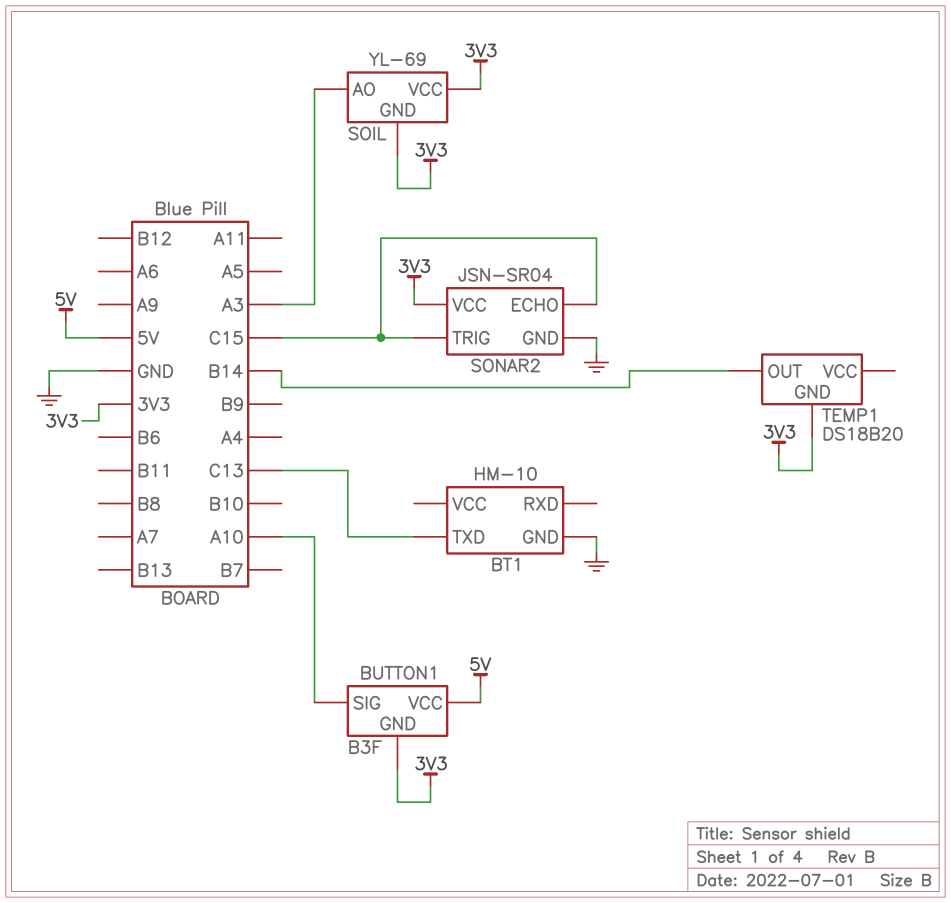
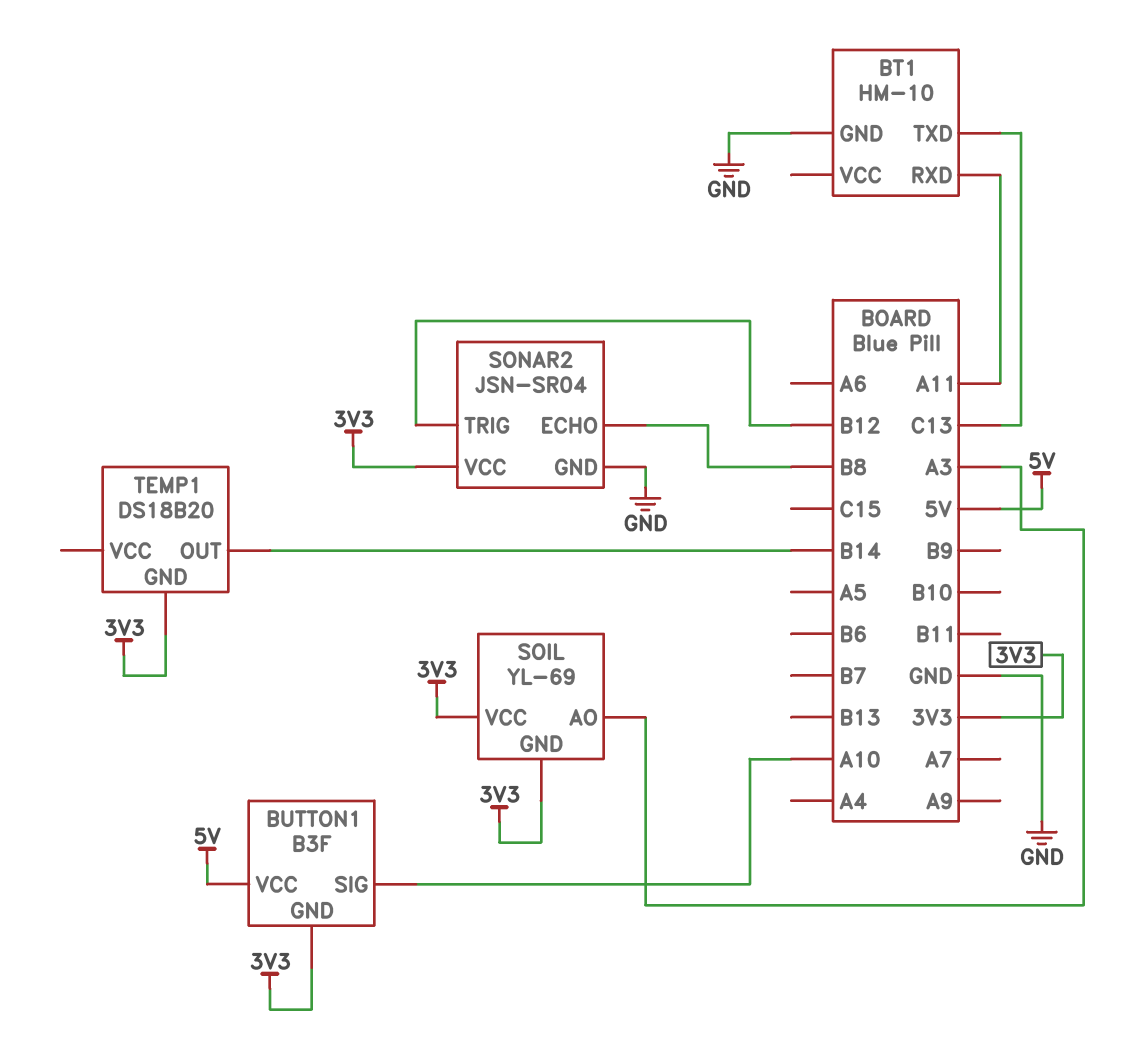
BT1 pin RXD: none -> A11
SONAR2 pin ECHO: C15 -> B8
SONAR2 pin TRIG: C15 -> B12

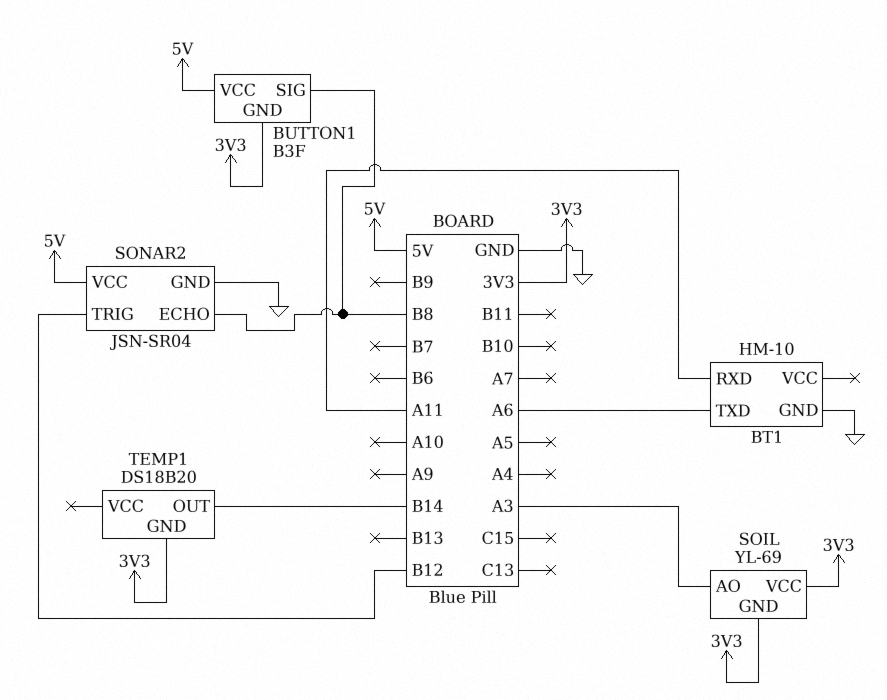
BT1 pin TXD: C13 -> A6
BUTTON1 pin SIG: A10 -> B8
SONAR2 pin VCC: 3V3 -> 5V

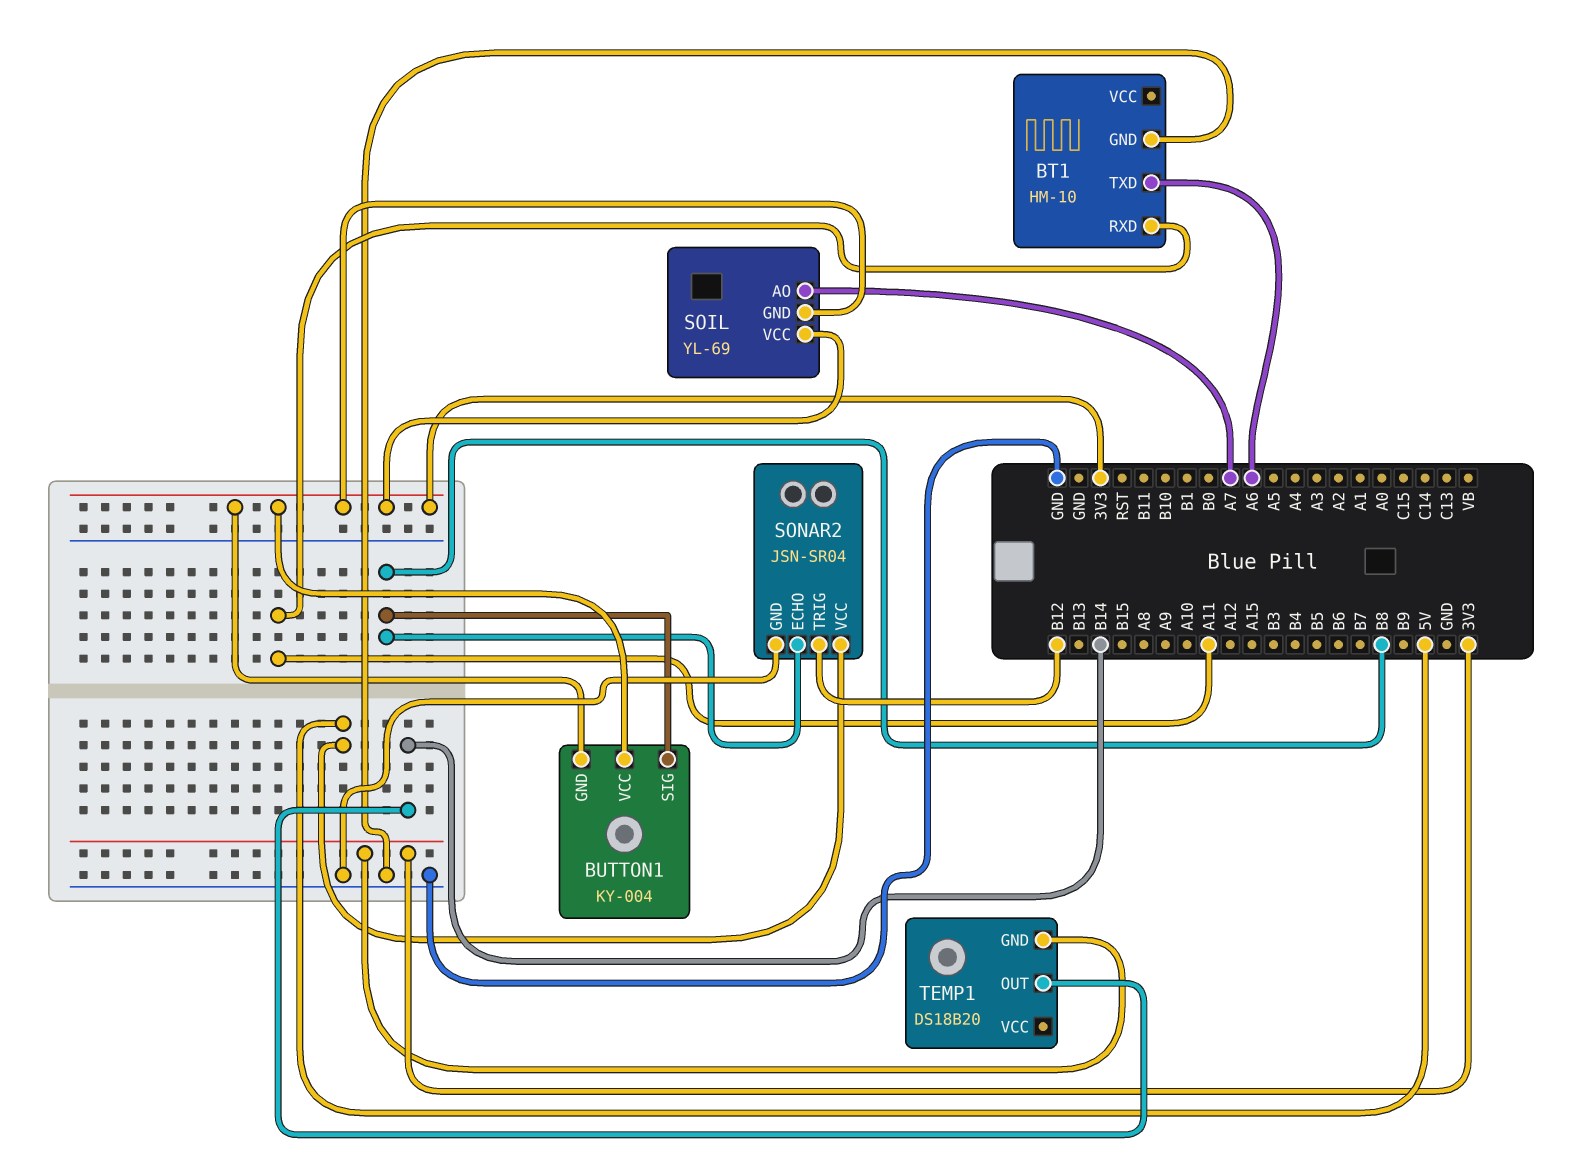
BUTTON1: B3F -> KY-004
BUTTON1 pin VCC: 5V -> 3V3
SOIL pin AO: A3 -> A7

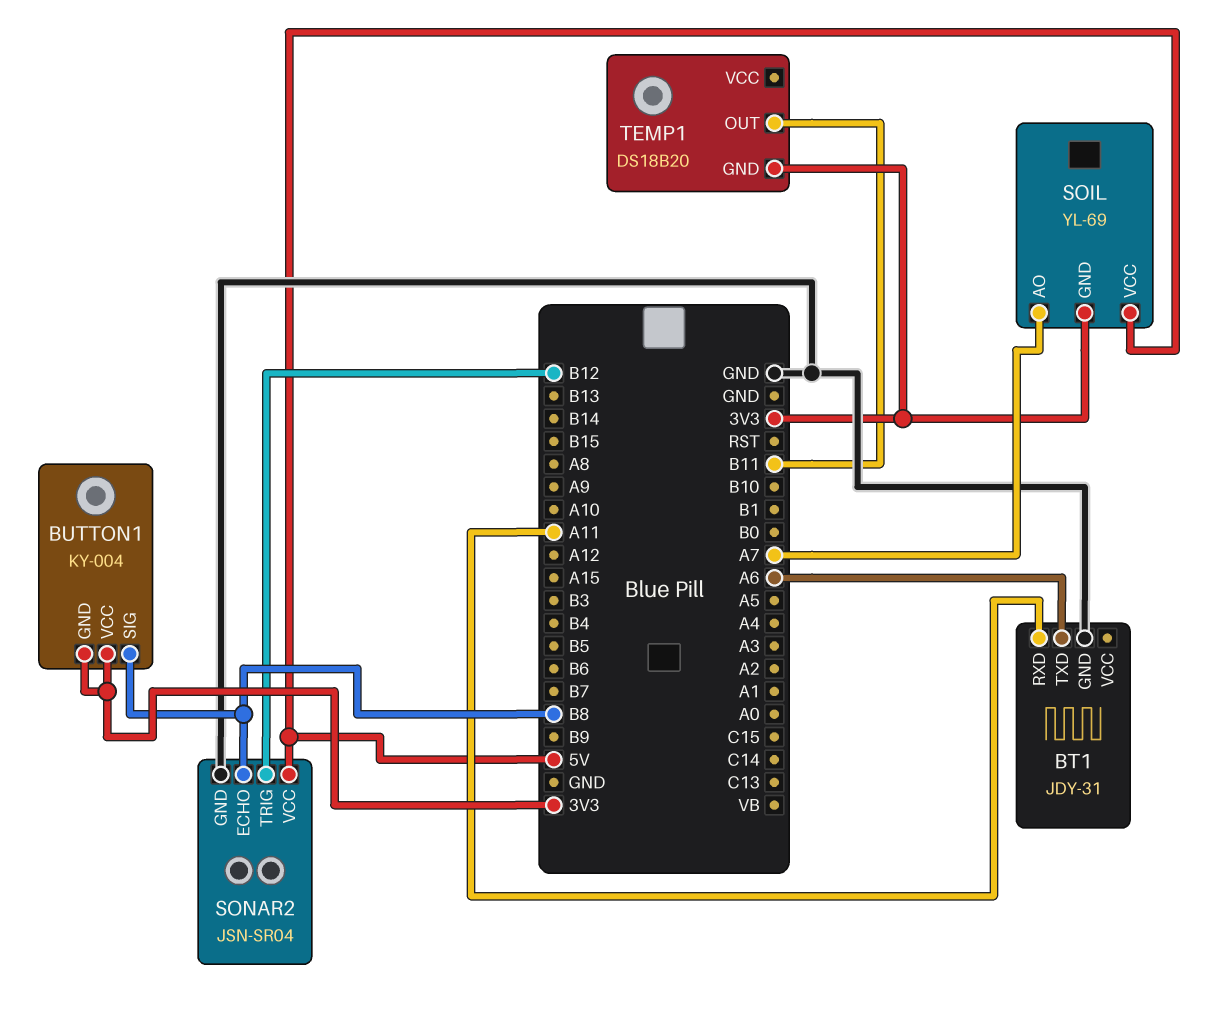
BT1: HM-10 -> JDY-31
SOIL pin VCC: 3V3 -> 5V
TEMP1 pin OUT: B14 -> B11

